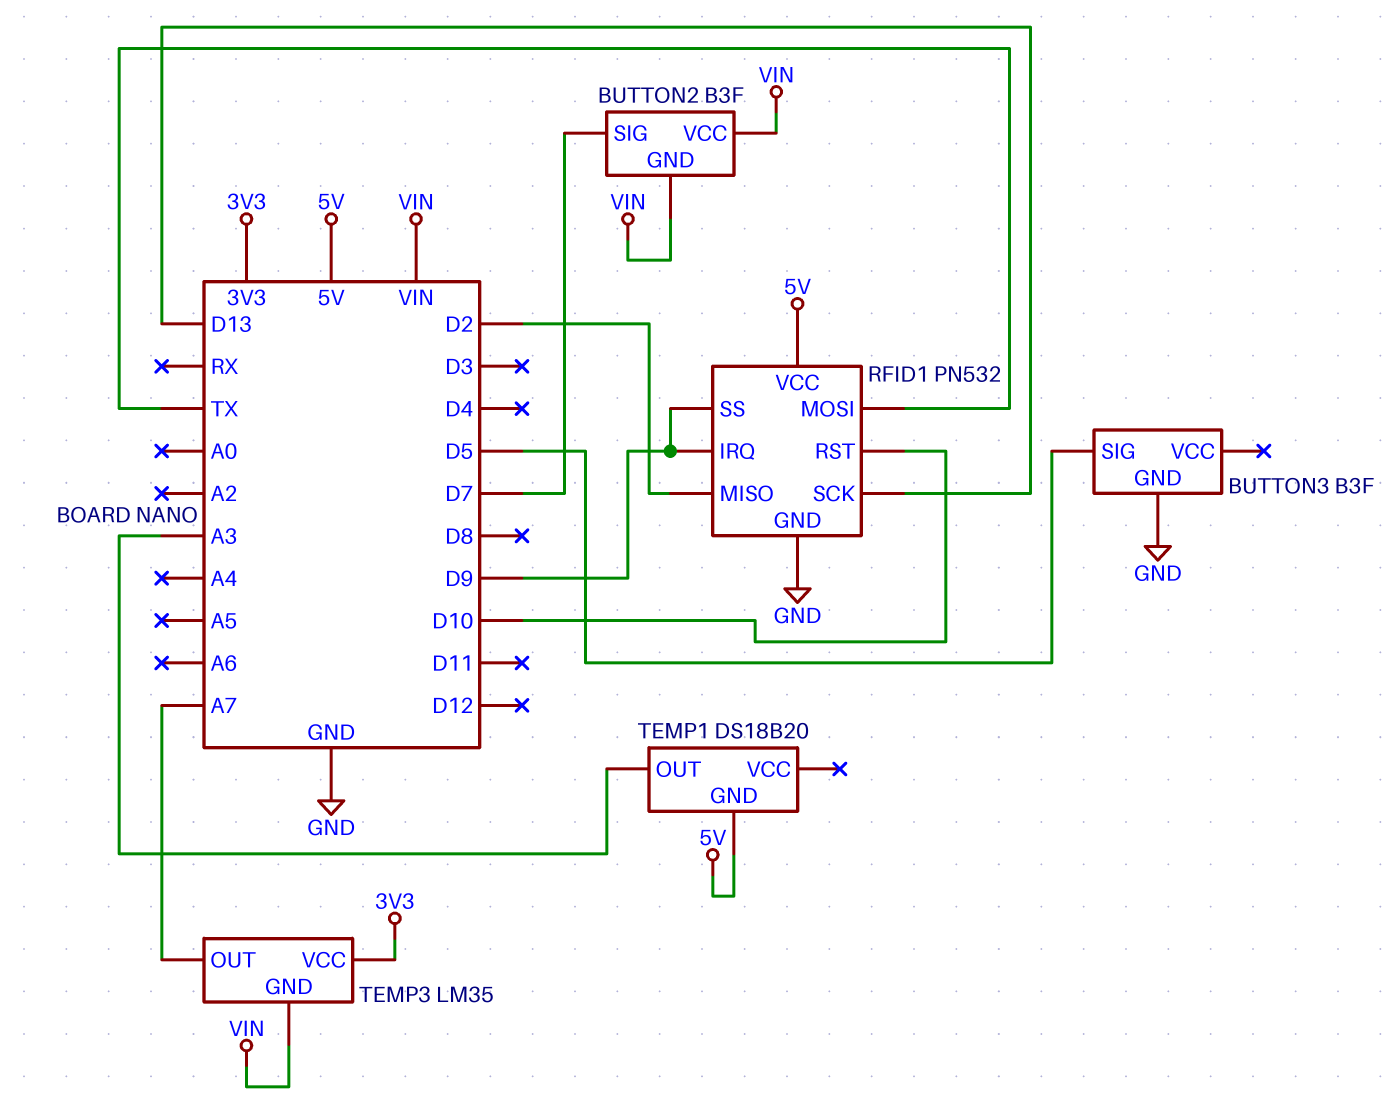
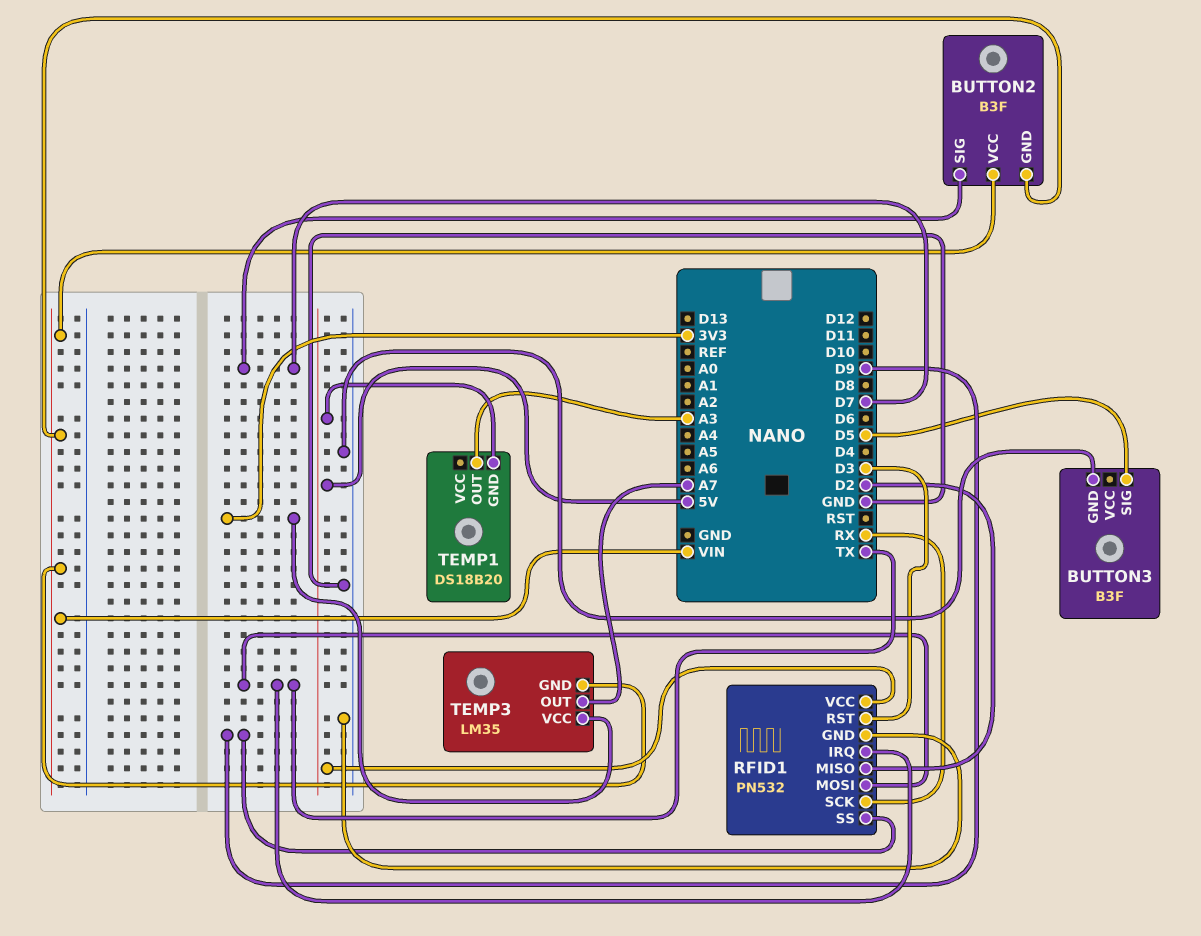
RFID1 pin IRQ: D9 -> TX
RFID1 pin RST: D10 -> D3
RFID1 pin SCK: D13 -> RX

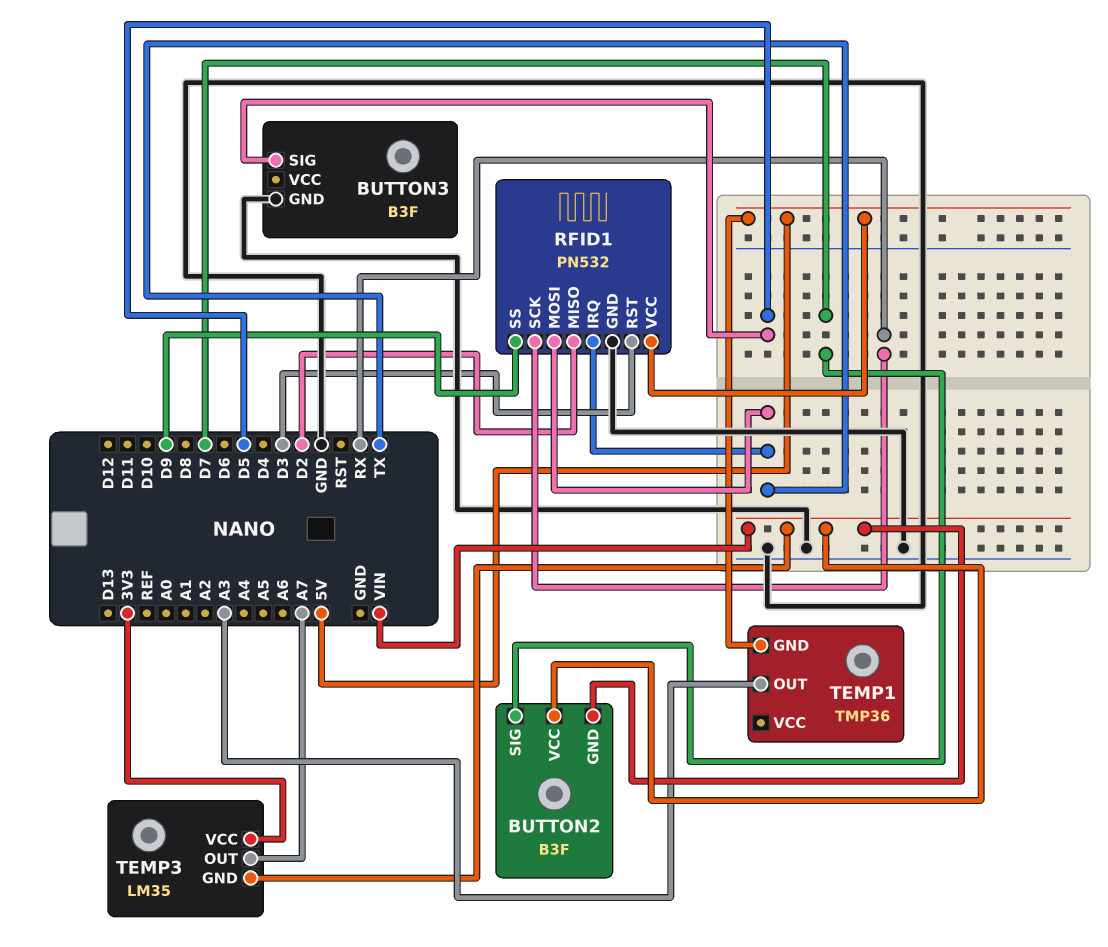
TEMP1: DS18B20 -> TMP36

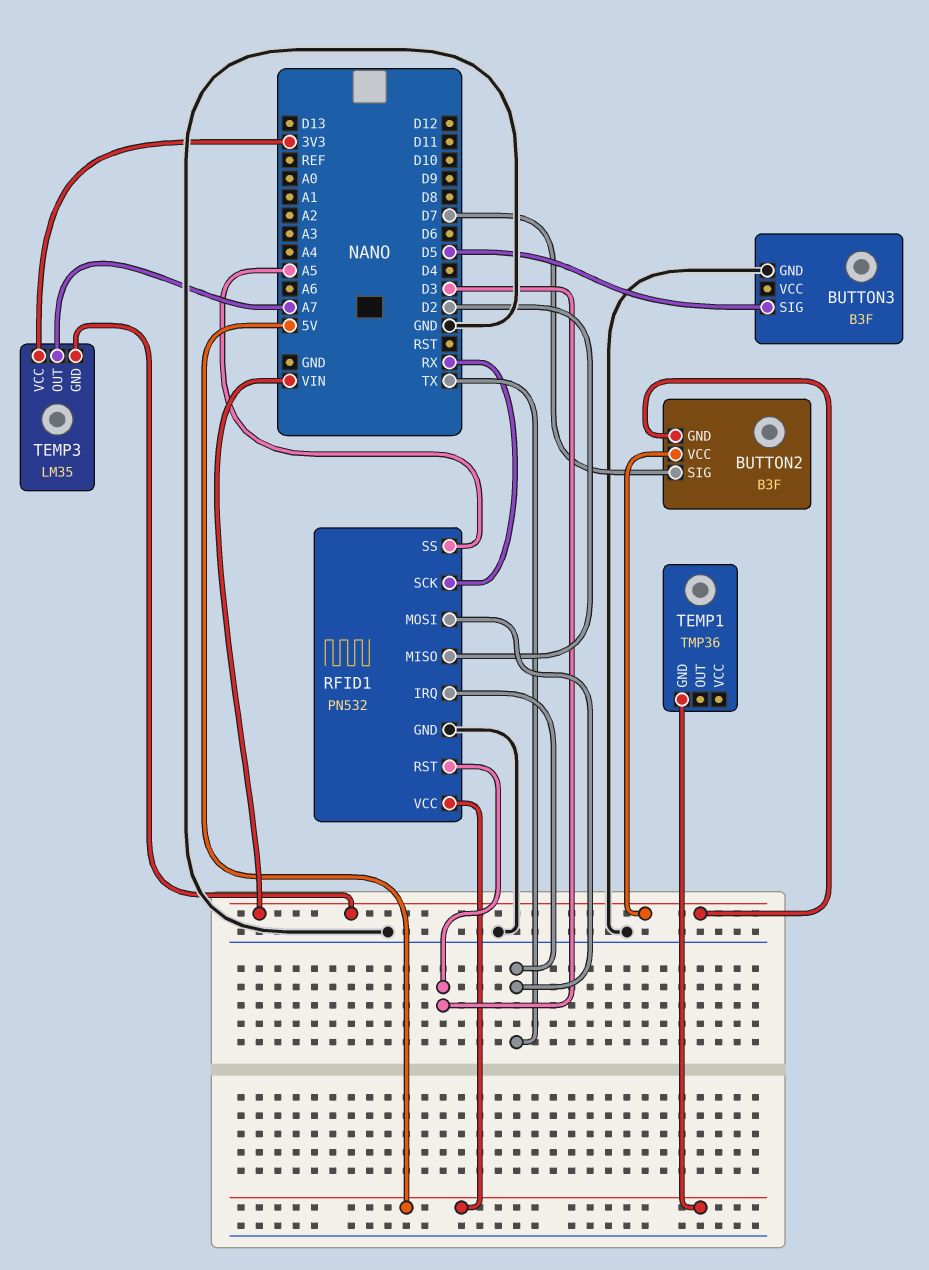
RFID1 pin SS: D9 -> A5
TEMP1 pin OUT: A3 -> none

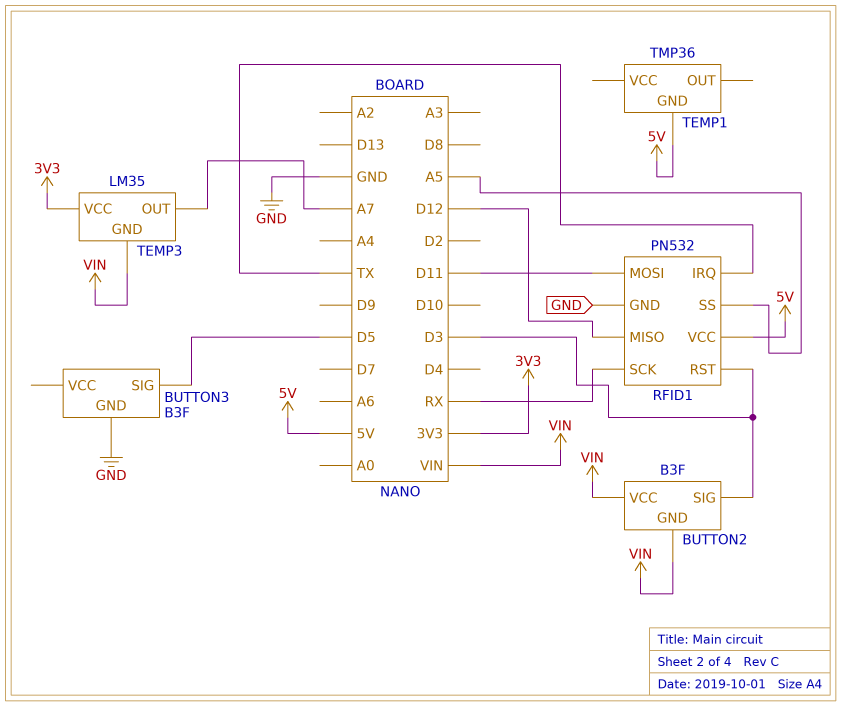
BUTTON2 pin SIG: D7 -> D3
RFID1 pin MISO: D2 -> D12
RFID1 pin MOSI: TX -> D11

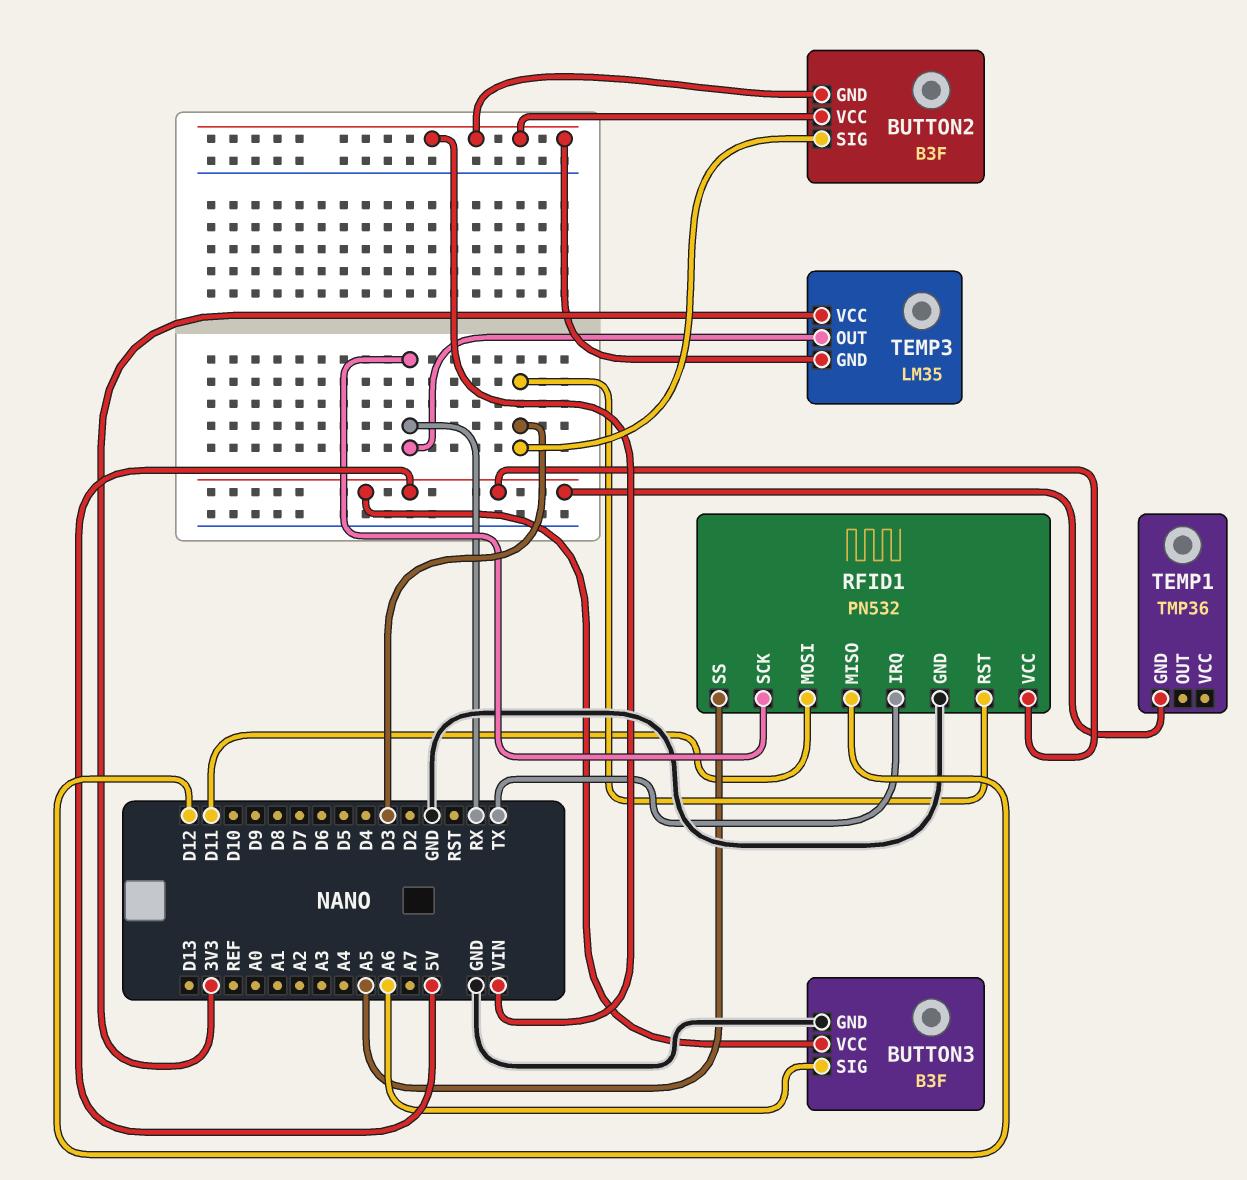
BUTTON3 pin SIG: D5 -> A6
BUTTON3 pin VCC: none -> 5V
TEMP3 pin OUT: A7 -> RX

